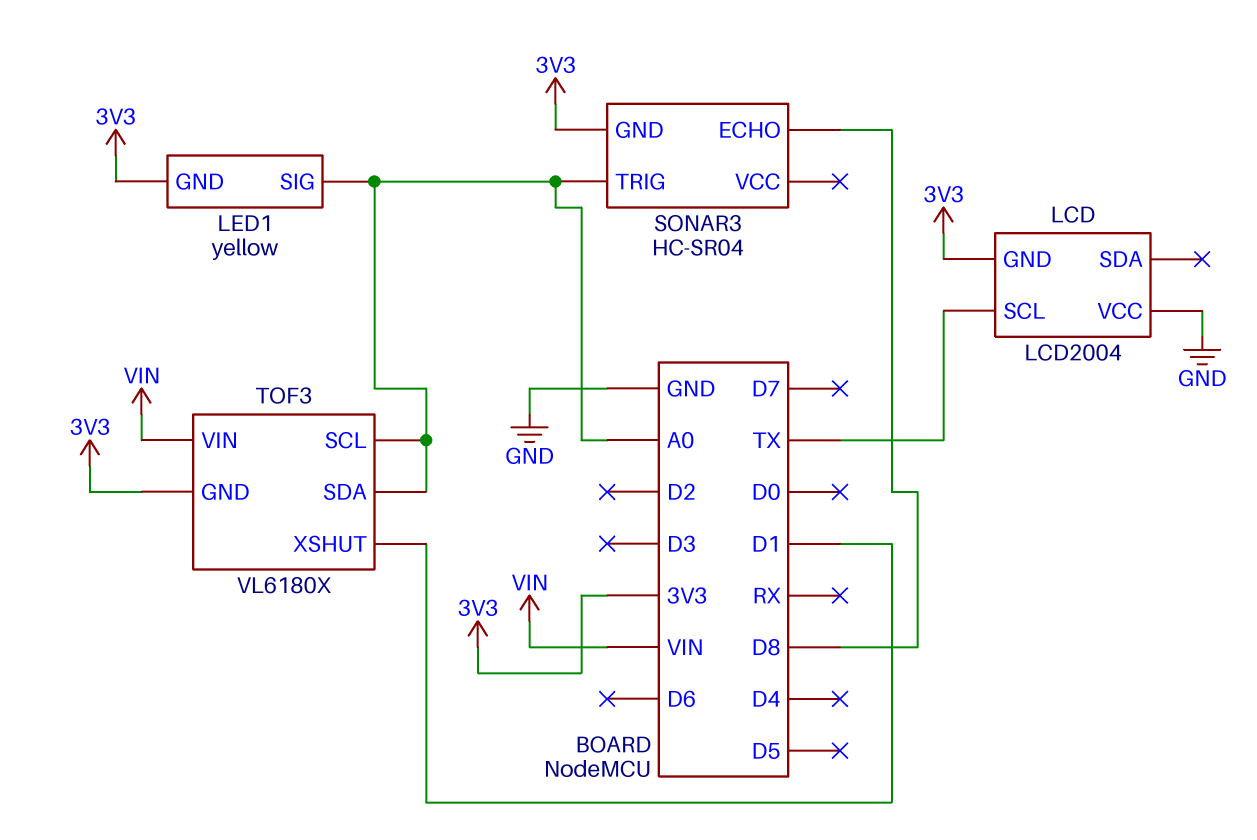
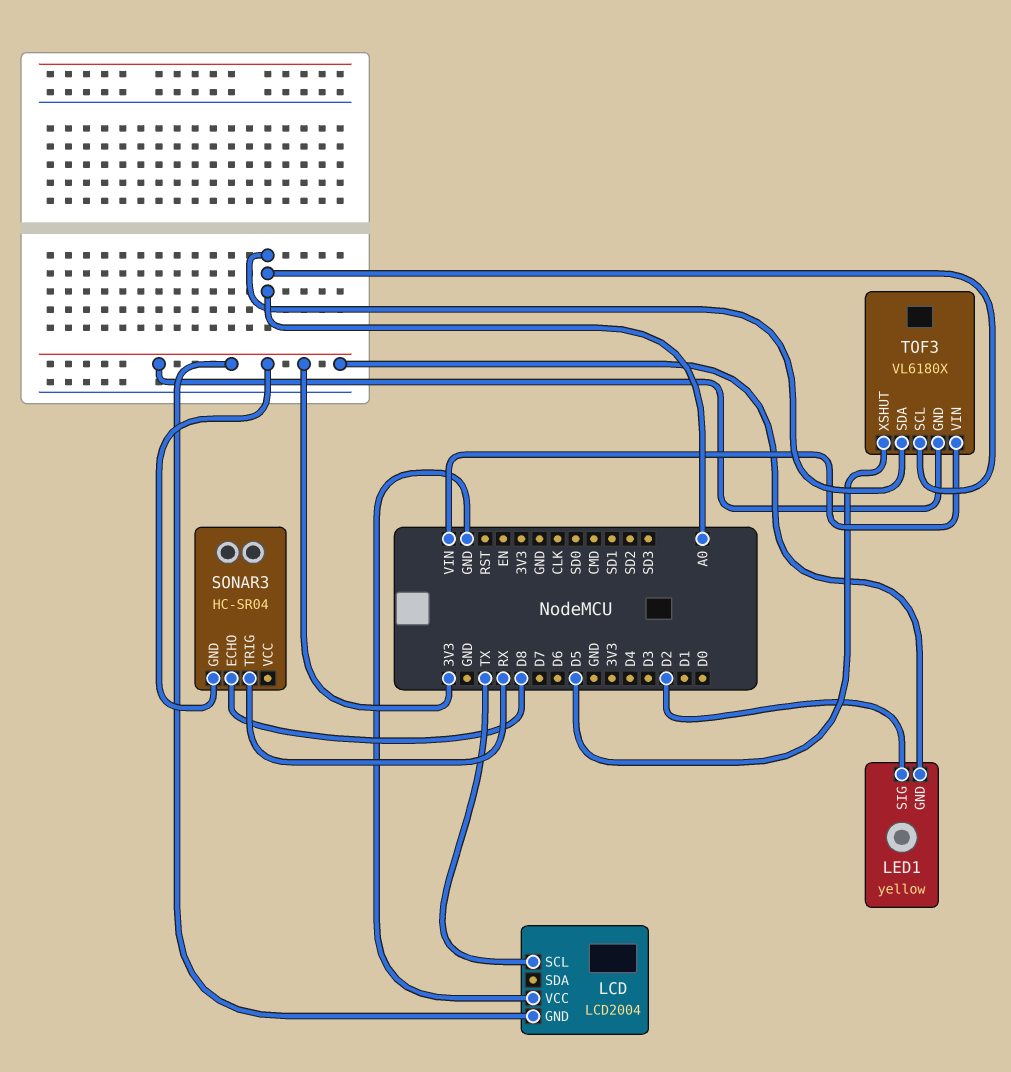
LED1 pin SIG: A0 -> D2
SONAR3 pin TRIG: A0 -> RX
TOF3 pin XSHUT: D1 -> D5

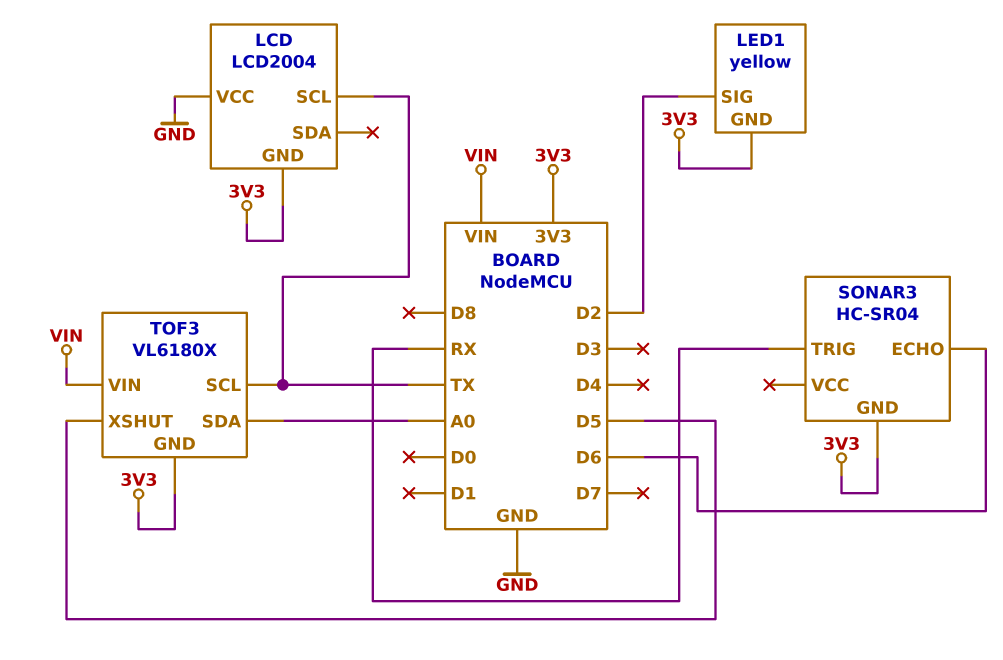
SONAR3 pin ECHO: D8 -> D6
TOF3 pin SCL: A0 -> TX

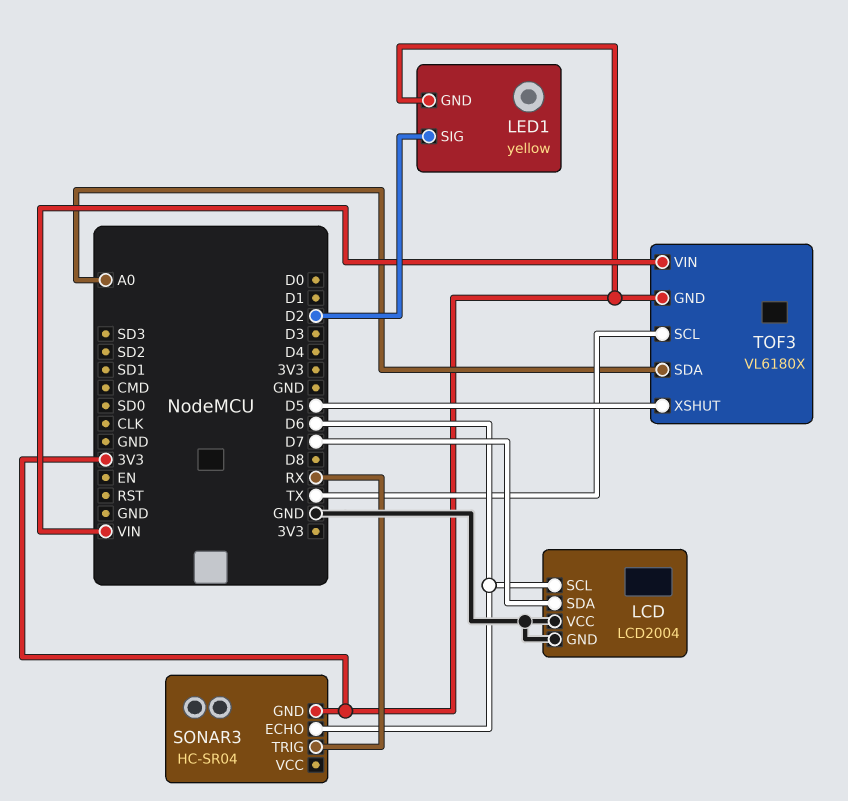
LCD pin GND: 3V3 -> GND
LCD pin SCL: TX -> D6
LCD pin SDA: none -> D7

